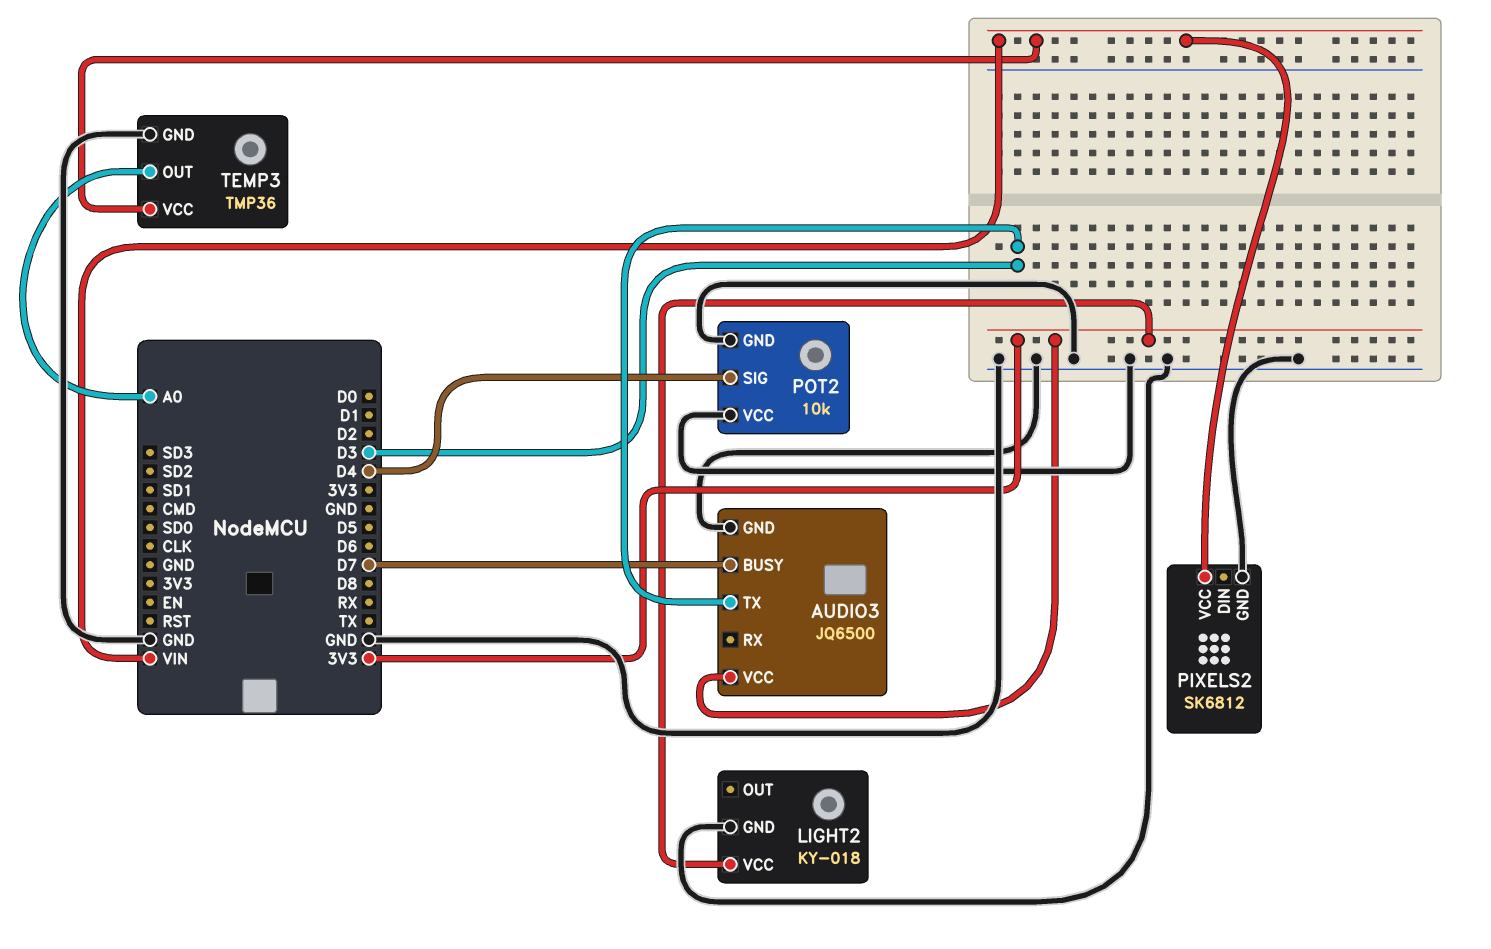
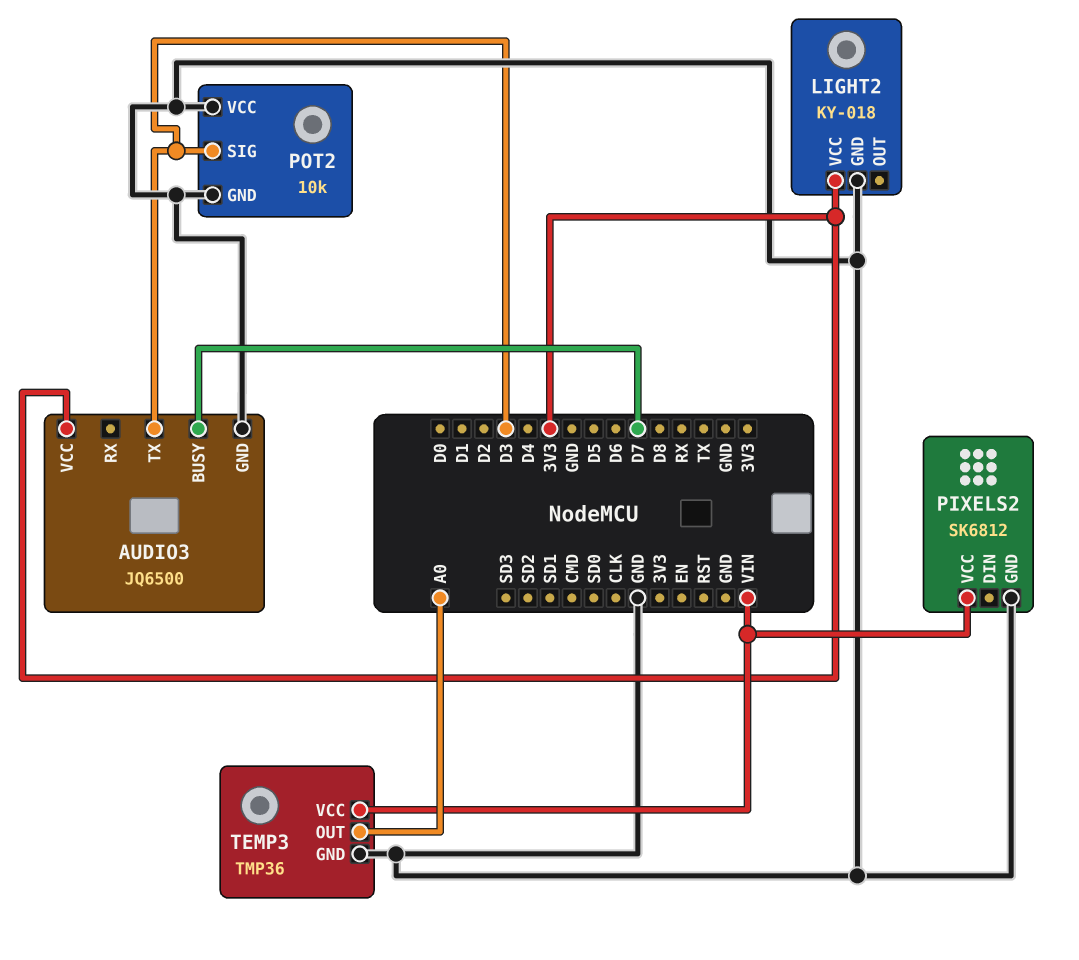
POT2 pin SIG: D4 -> D3

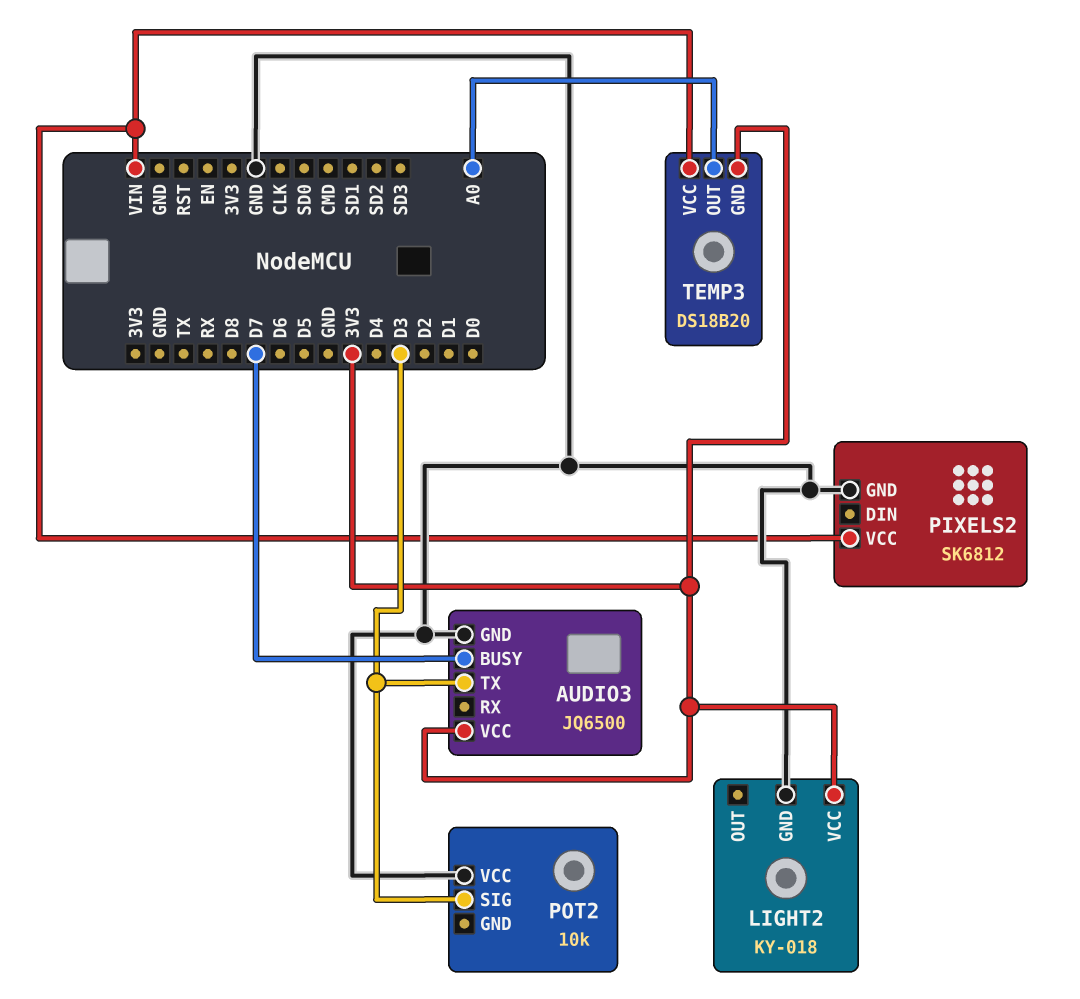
POT2 pin GND: GND -> none
TEMP3: TMP36 -> DS18B20
TEMP3 pin GND: GND -> 3V3

